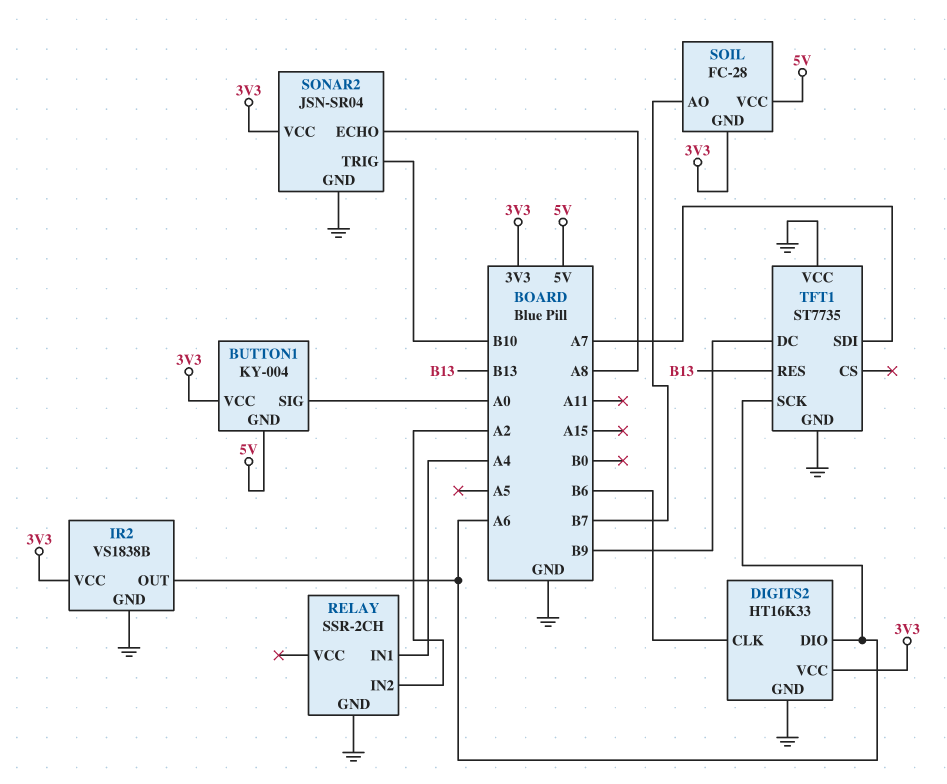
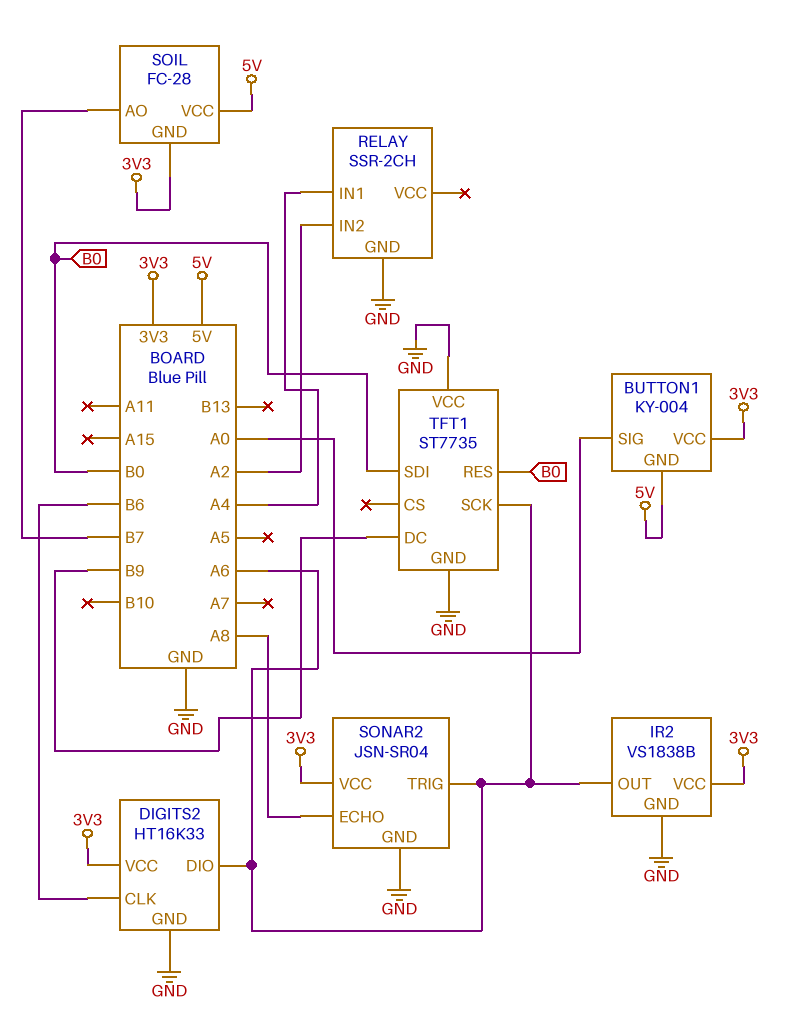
SONAR2 pin TRIG: B10 -> A6
TFT1 pin RES: B13 -> B0
TFT1 pin SDI: A7 -> B0

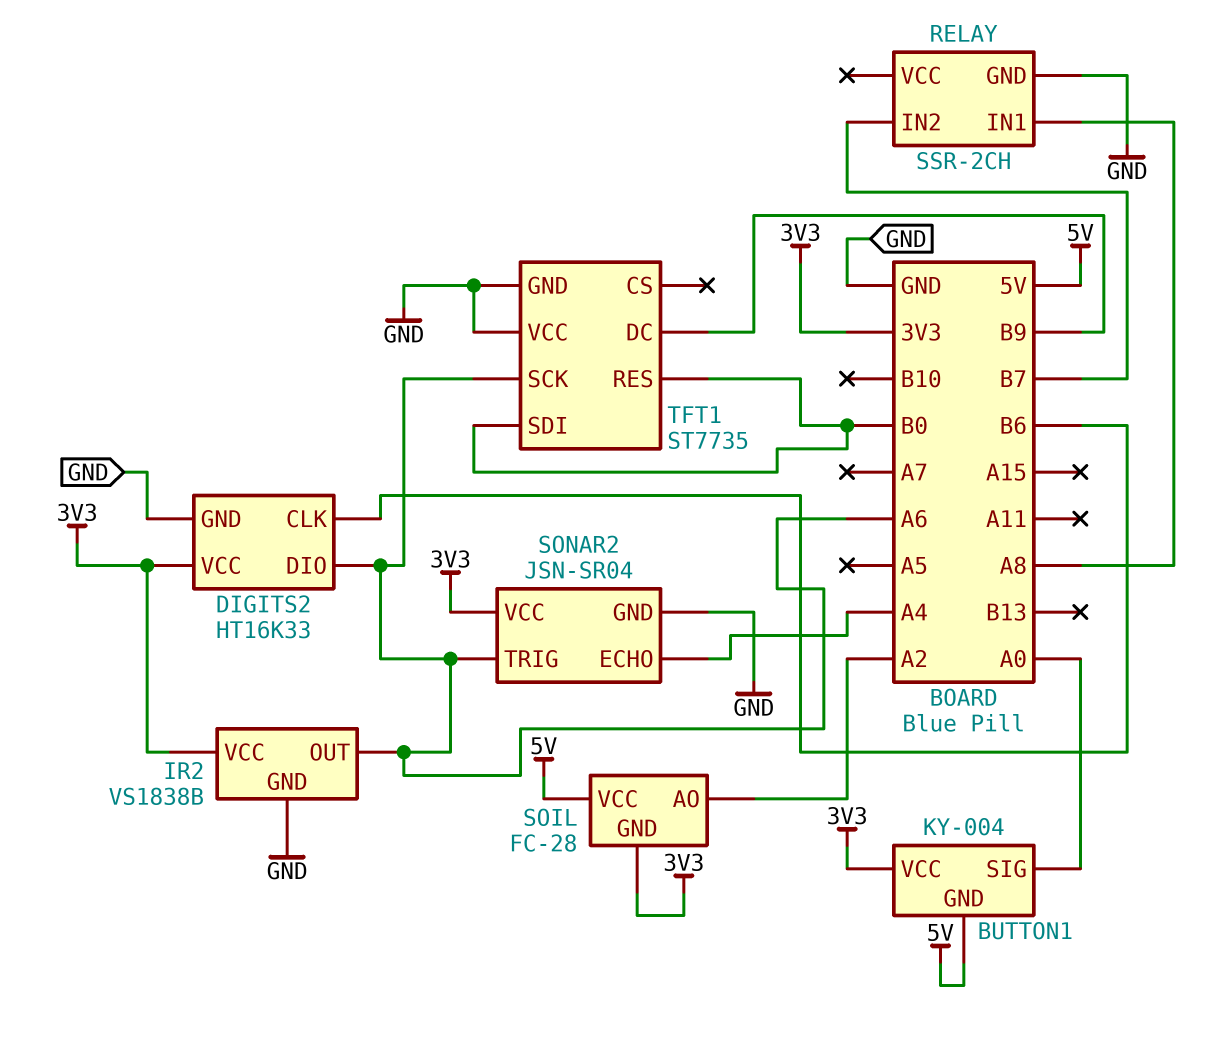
RELAY pin IN1: A4 -> A8
RELAY pin IN2: A2 -> B7
SOIL pin AO: B7 -> A2
SONAR2 pin ECHO: A8 -> A4

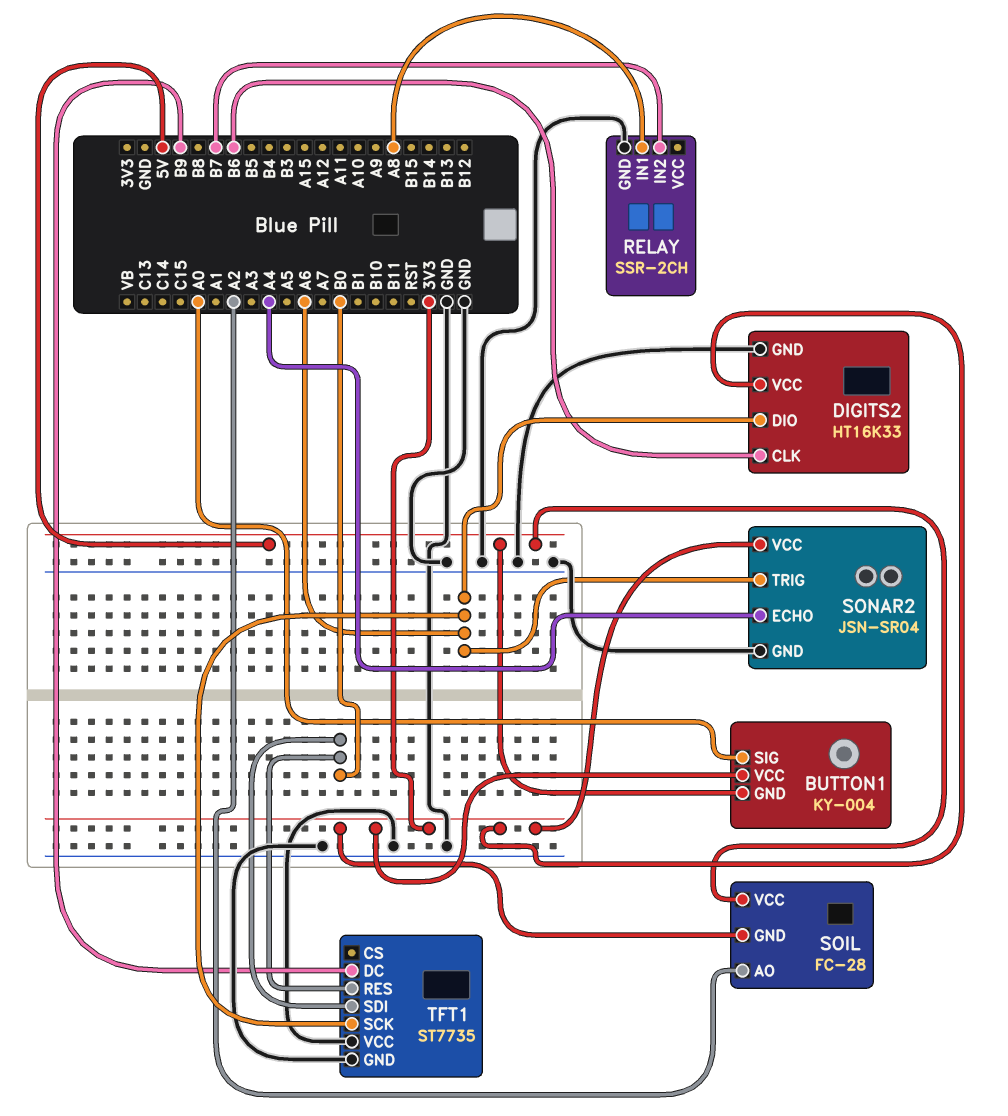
IR2: VS1838B -> none
IR2 pin GND: GND -> none
IR2 pin OUT: A6 -> none
IR2 pin VCC: 3V3 -> none

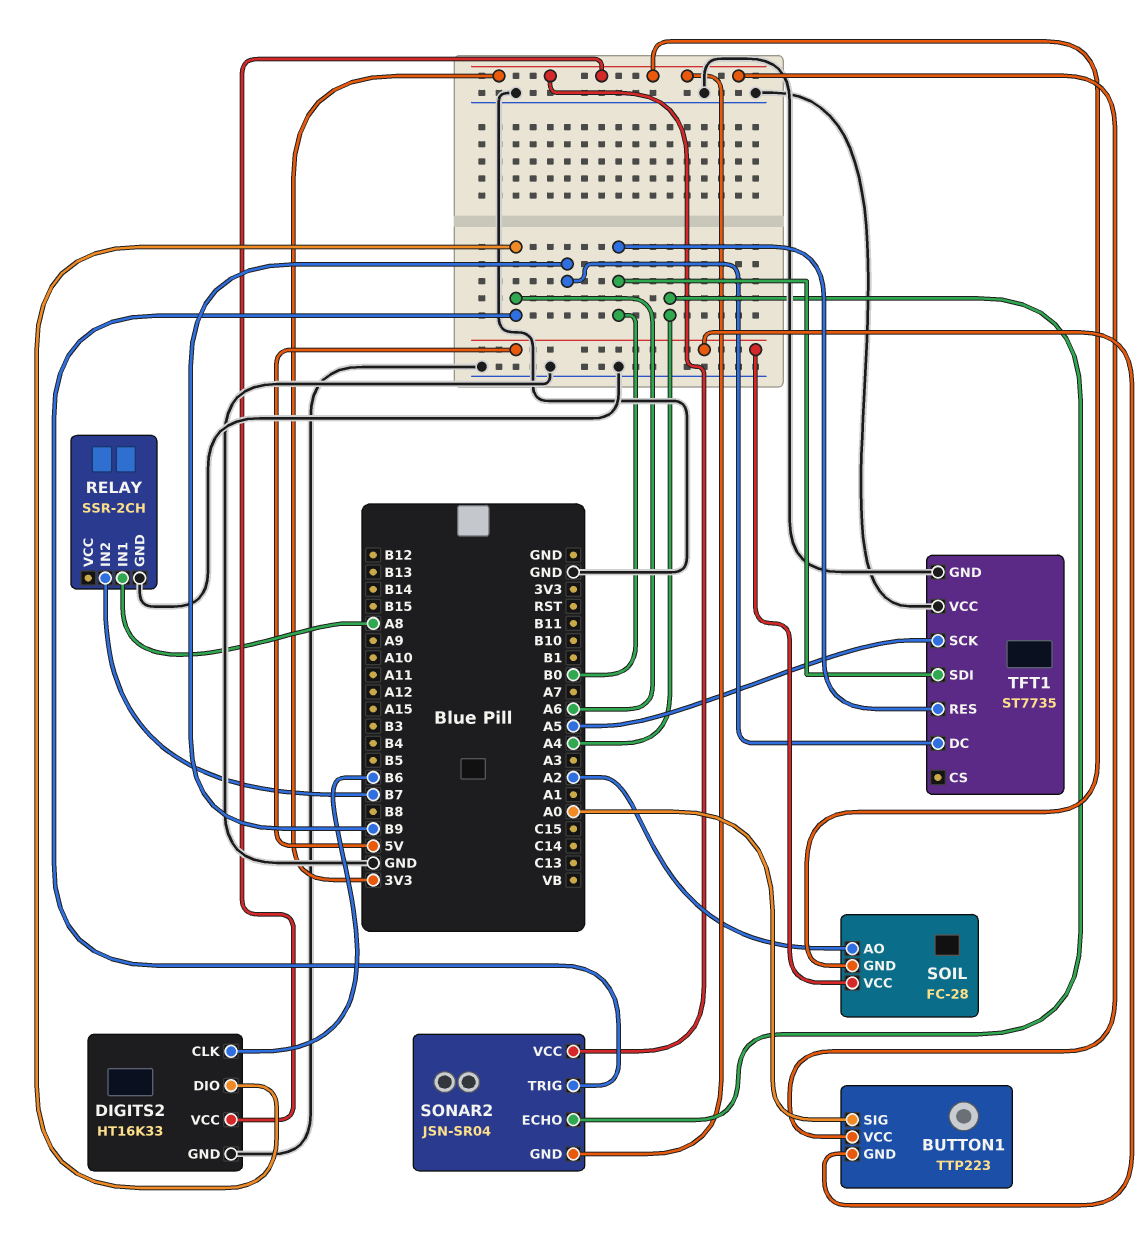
BUTTON1: KY-004 -> TTP223
SONAR2 pin GND: GND -> 3V3
TFT1 pin SCK: A6 -> A5

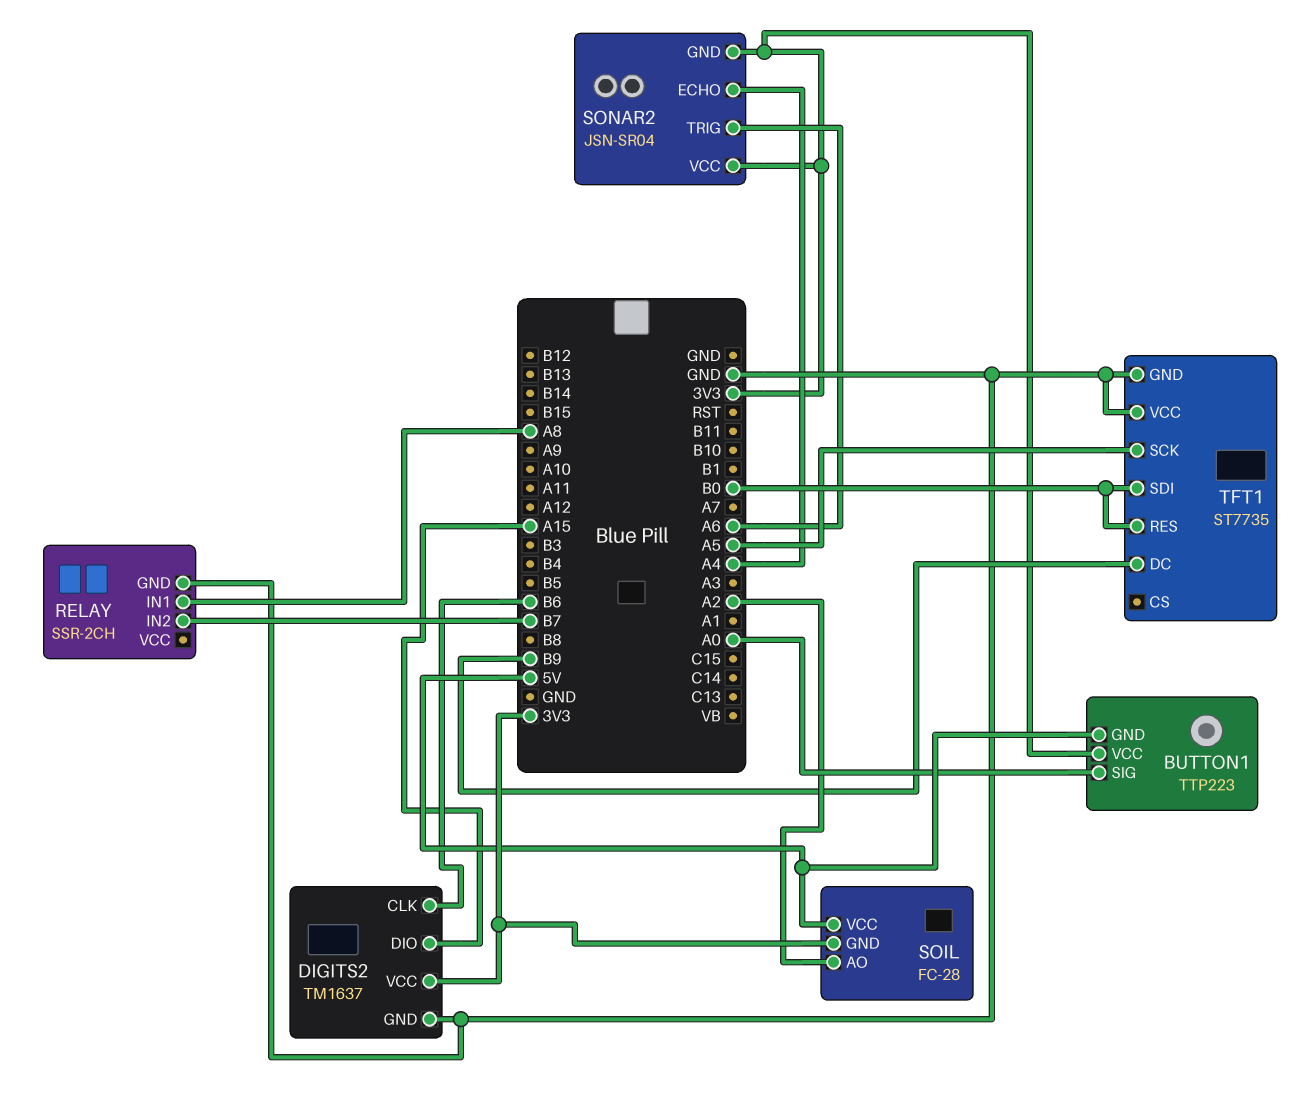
DIGITS2: HT16K33 -> TM1637
DIGITS2 pin DIO: A6 -> A15

